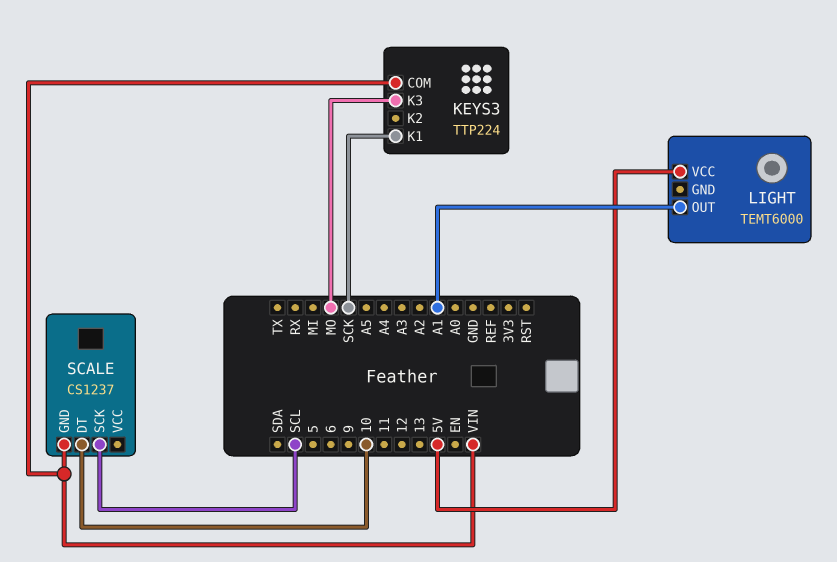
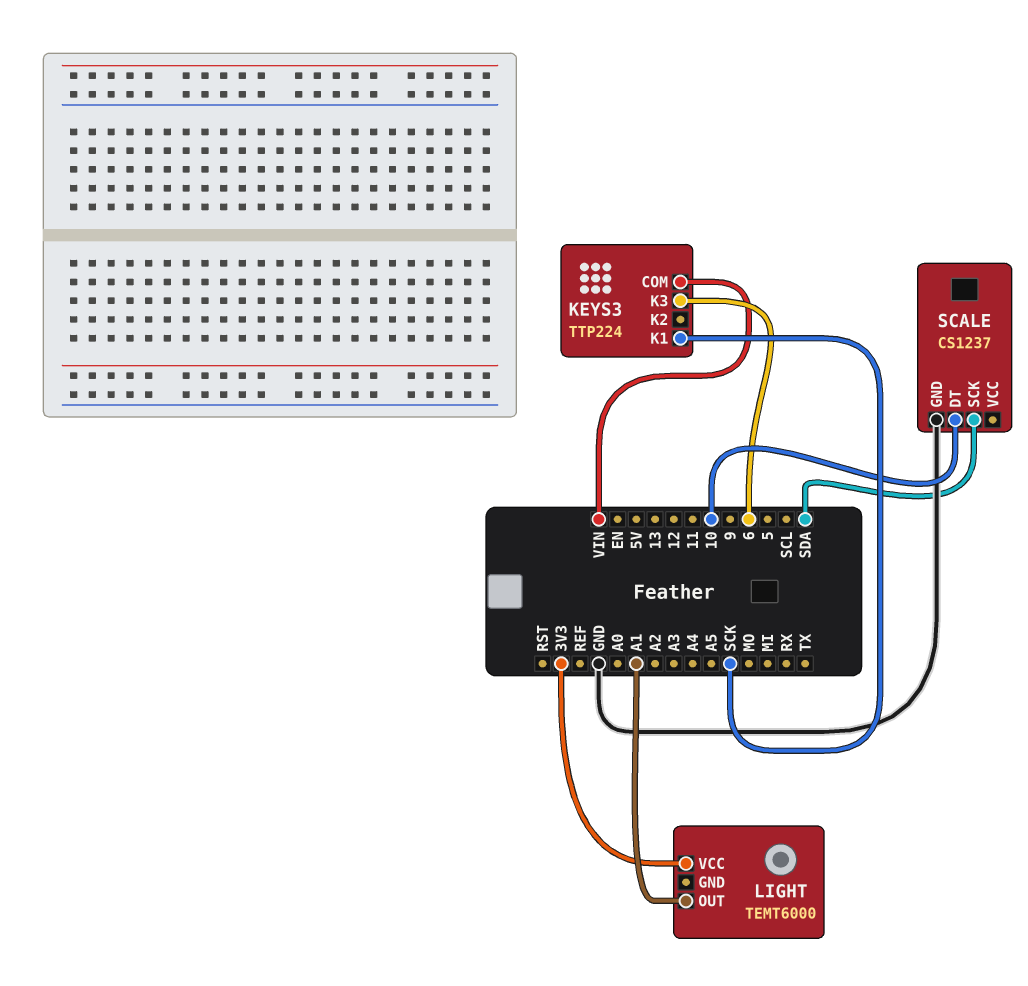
KEYS3 pin K3: MO -> 6
LIGHT pin VCC: 5V -> 3V3
SCALE pin GND: VIN -> GND
SCALE pin SCK: SCL -> SDA

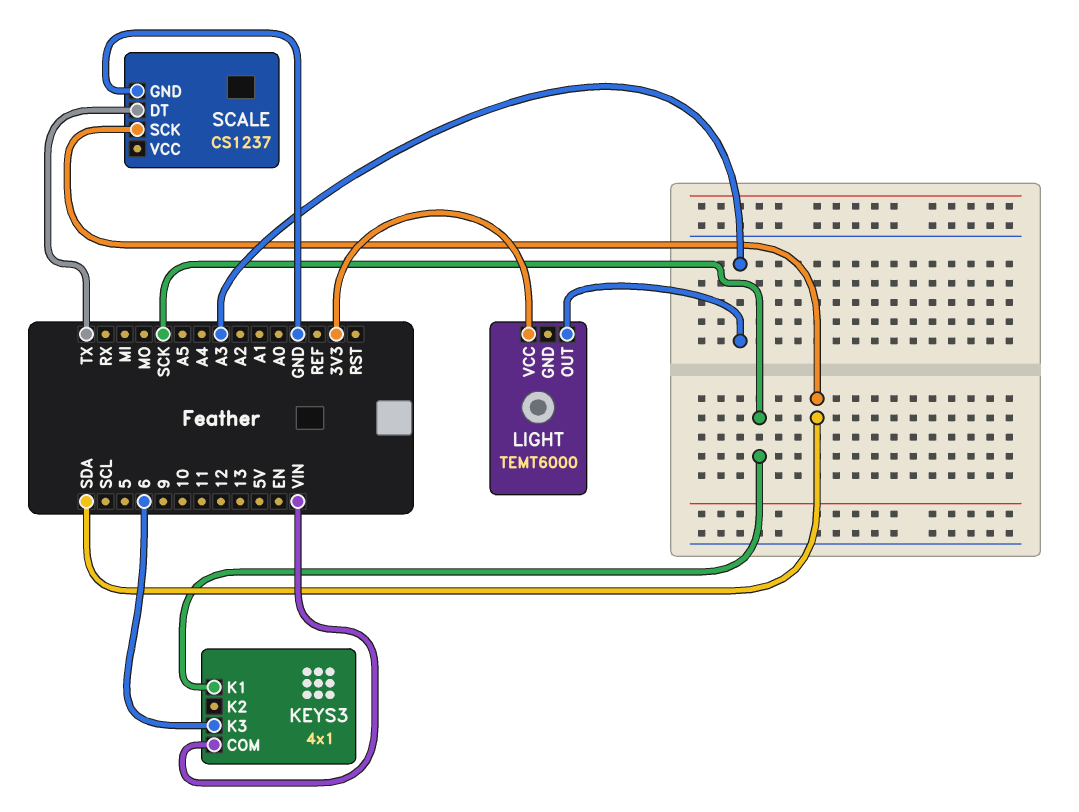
KEYS3: TTP224 -> 4x1
LIGHT pin OUT: A1 -> A3
SCALE pin DT: 10 -> TX

